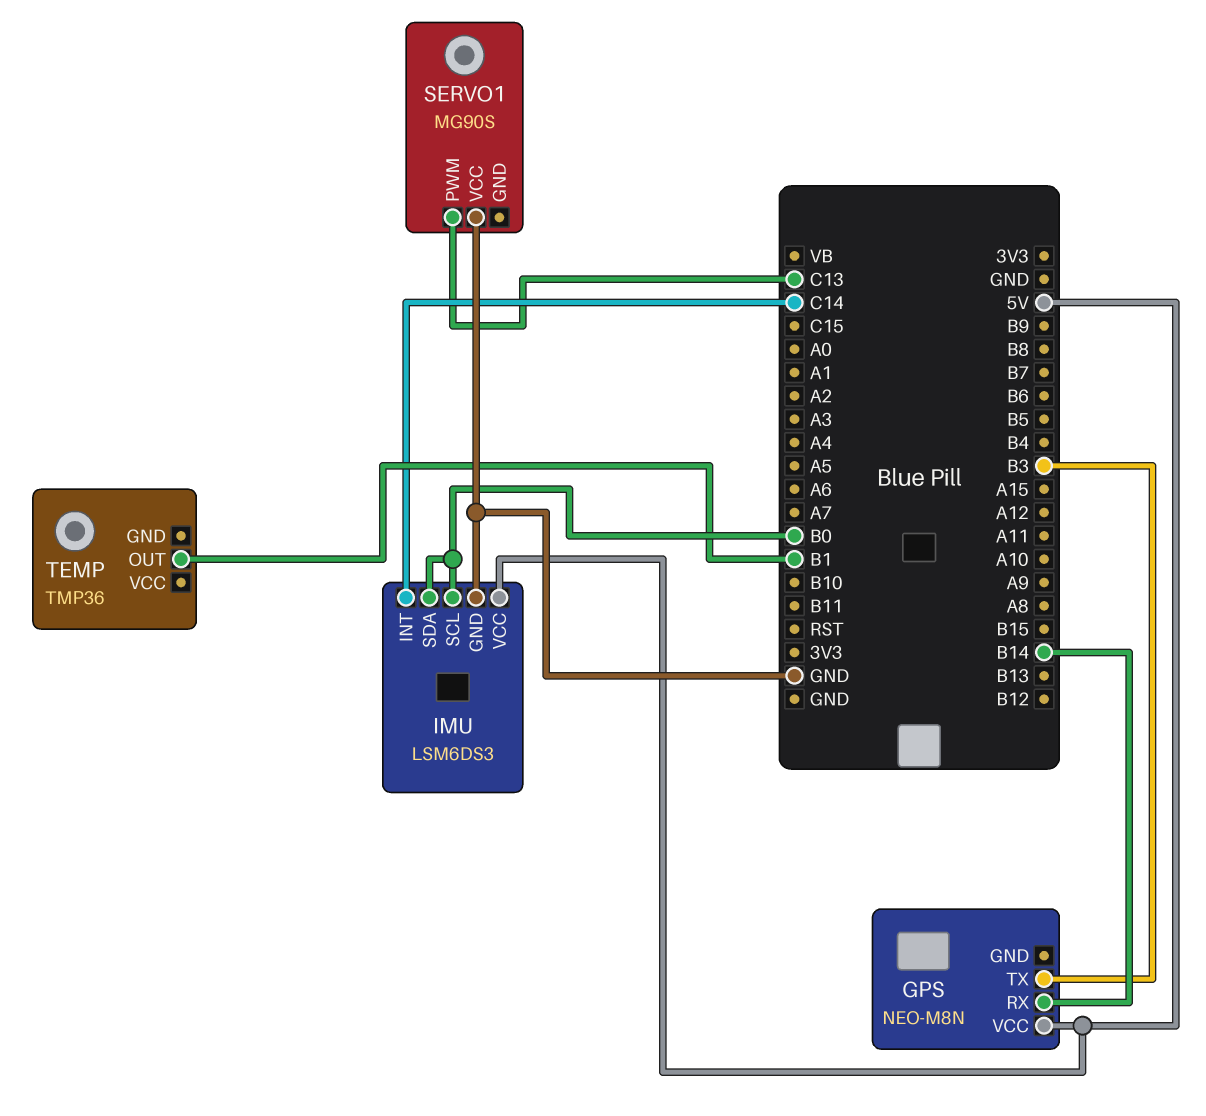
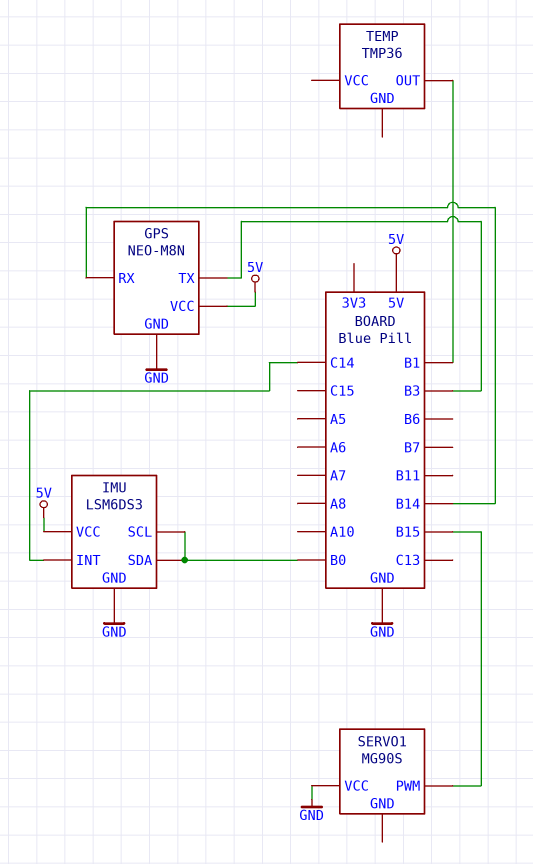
GPS pin GND: none -> GND
SERVO1 pin PWM: C13 -> B15

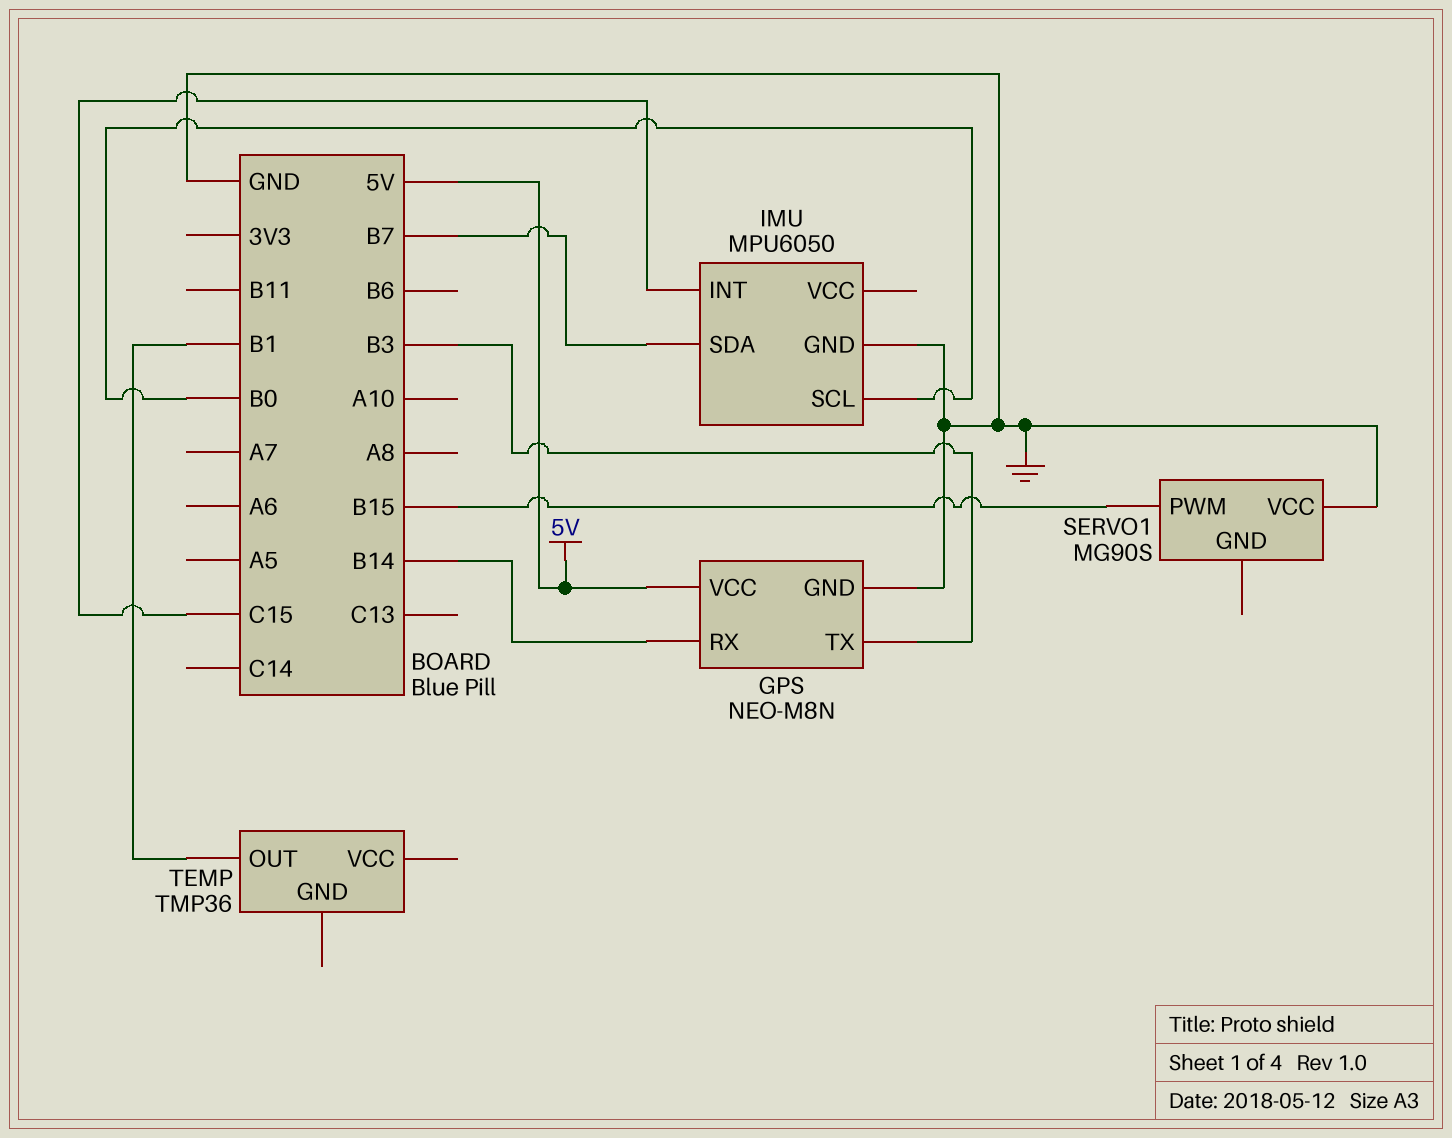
IMU: LSM6DS3 -> MPU6050
IMU pin INT: C14 -> C15
IMU pin SDA: B0 -> B7
IMU pin VCC: 5V -> none

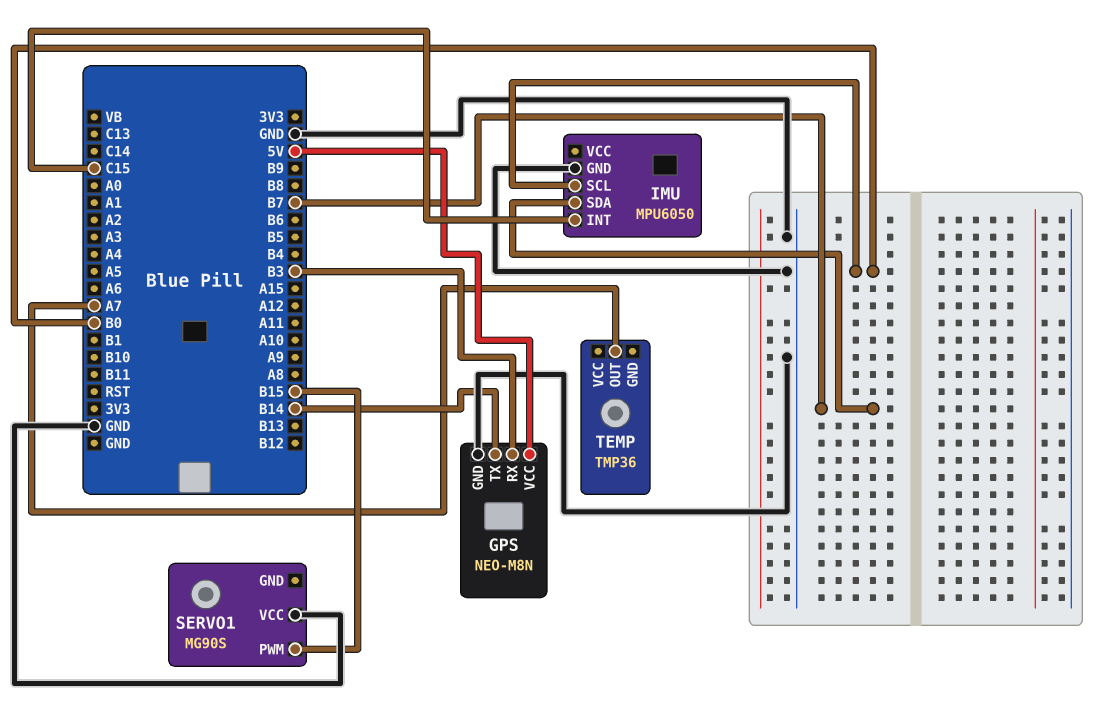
GPS pin RX: B14 -> B3
GPS pin TX: B3 -> B14
TEMP pin OUT: B1 -> A7

